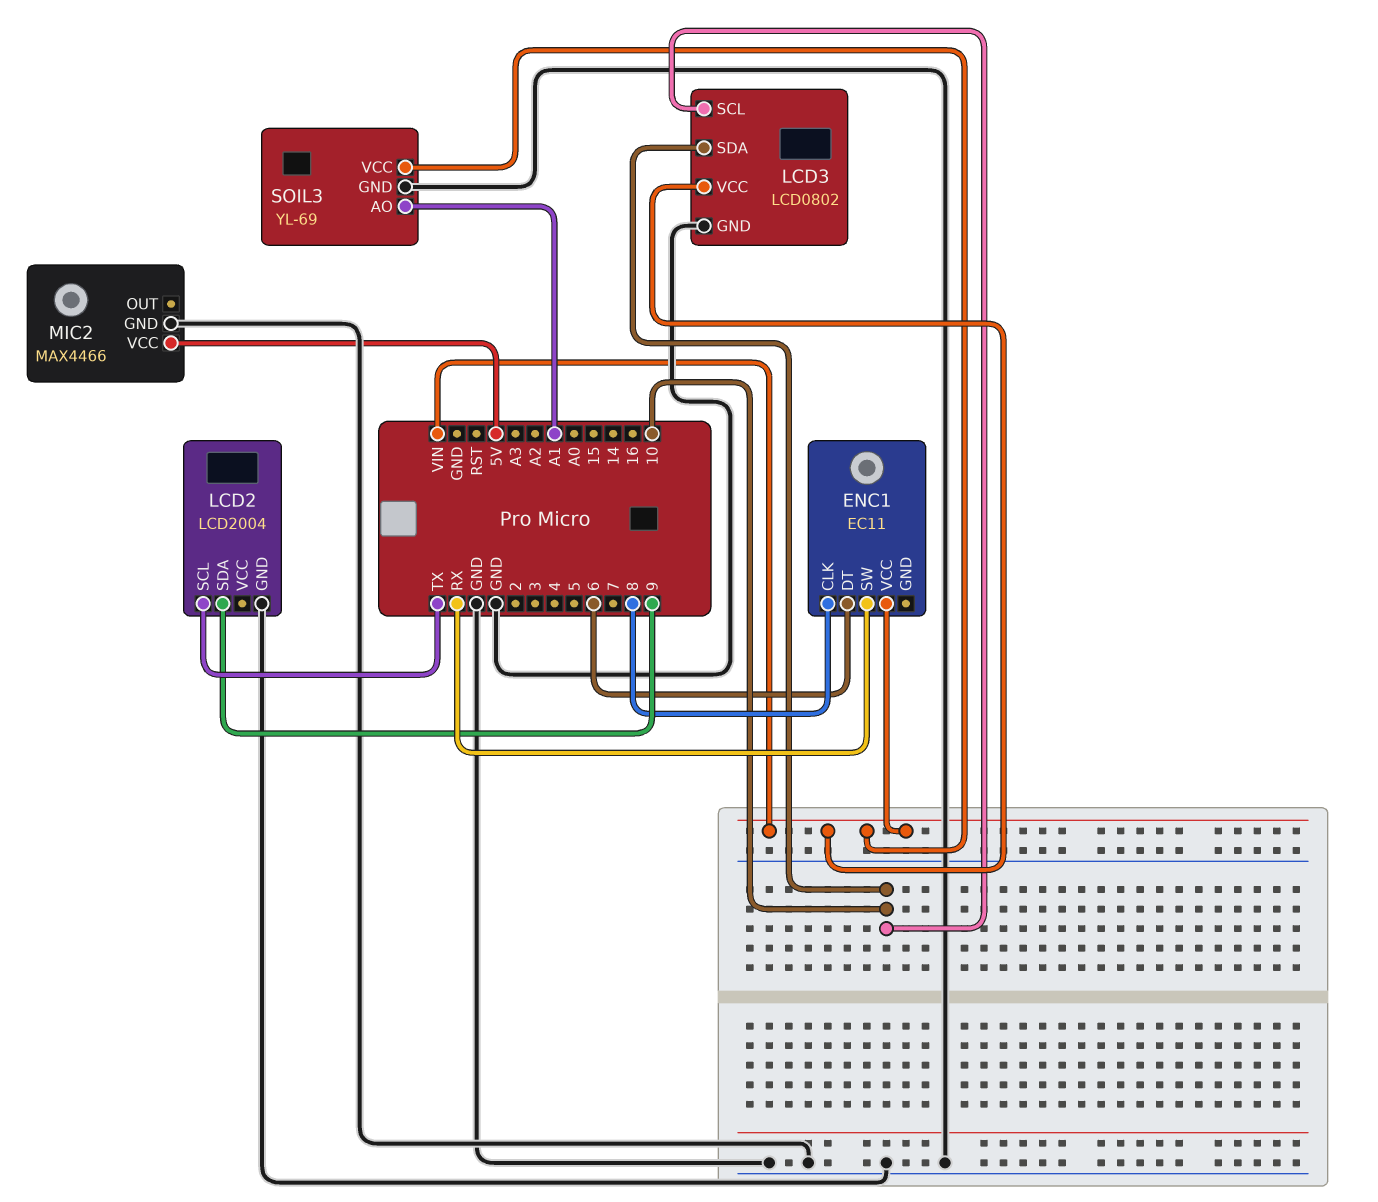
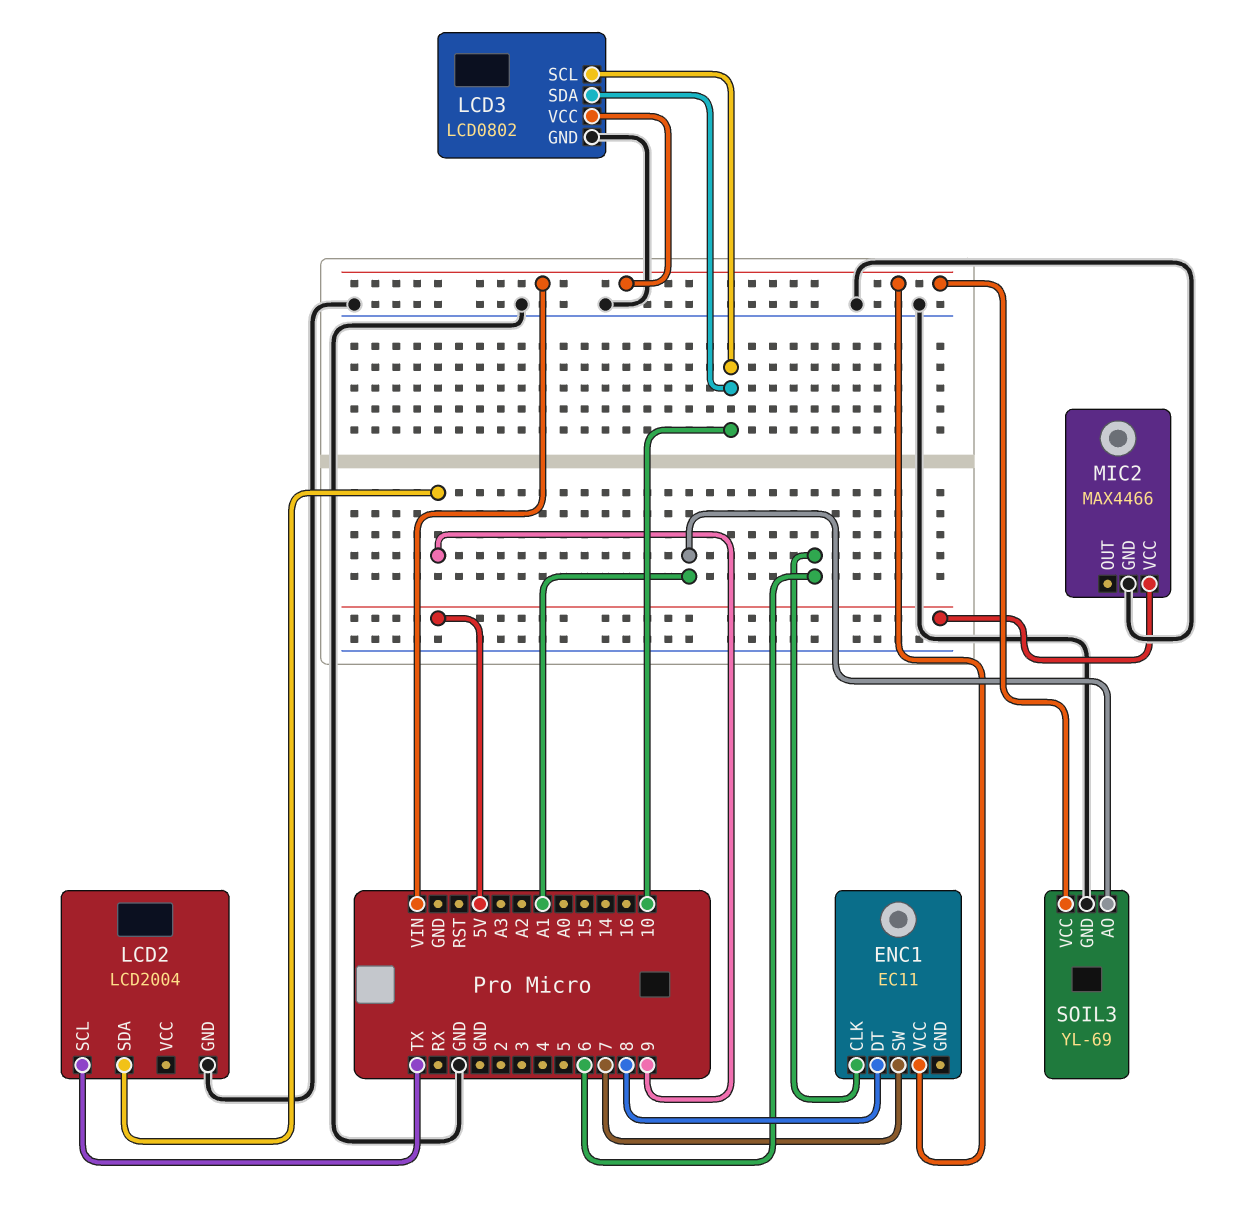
ENC1 pin CLK: 8 -> 6
ENC1 pin DT: 6 -> 8
ENC1 pin SW: RX -> 7

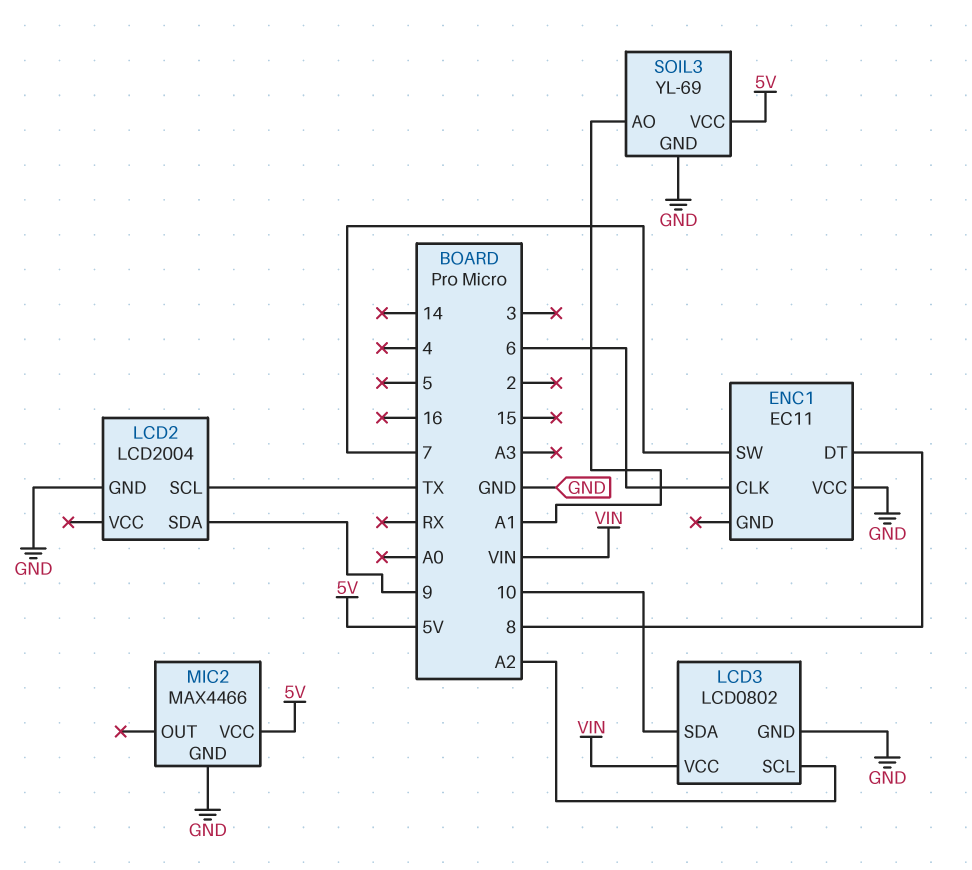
ENC1 pin VCC: VIN -> GND
LCD3 pin SCL: 10 -> A2
SOIL3 pin VCC: VIN -> 5V

